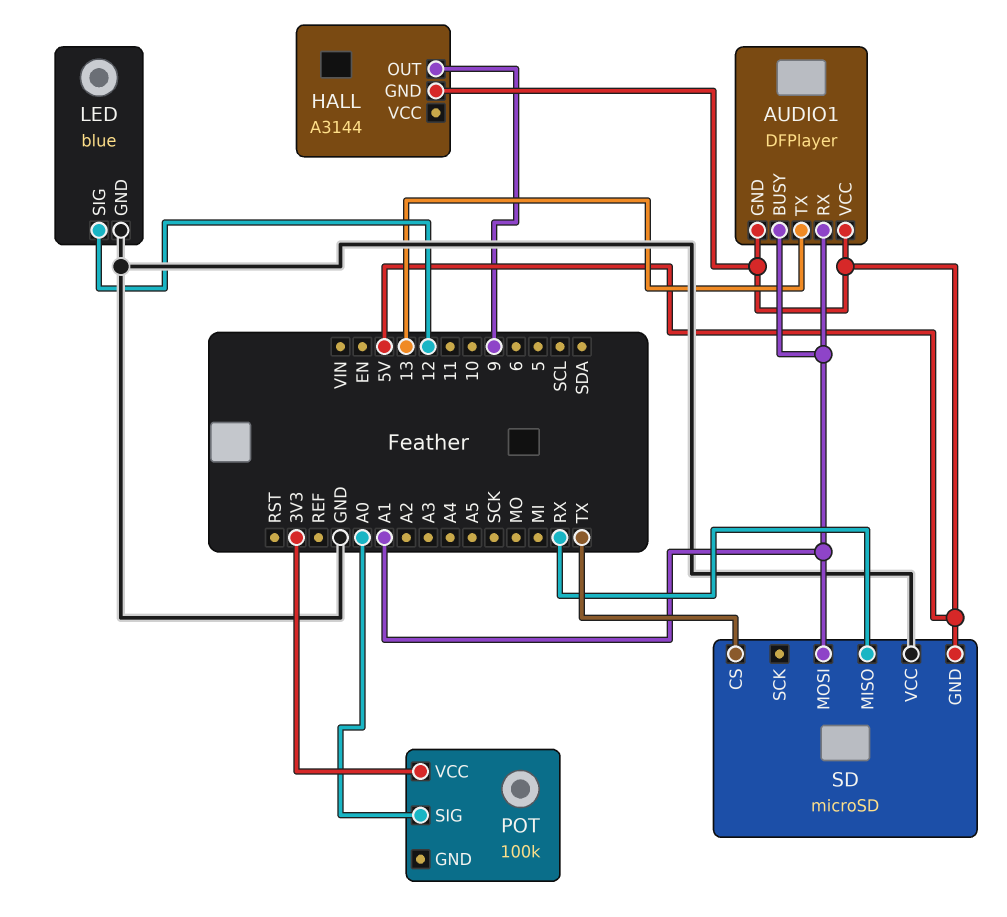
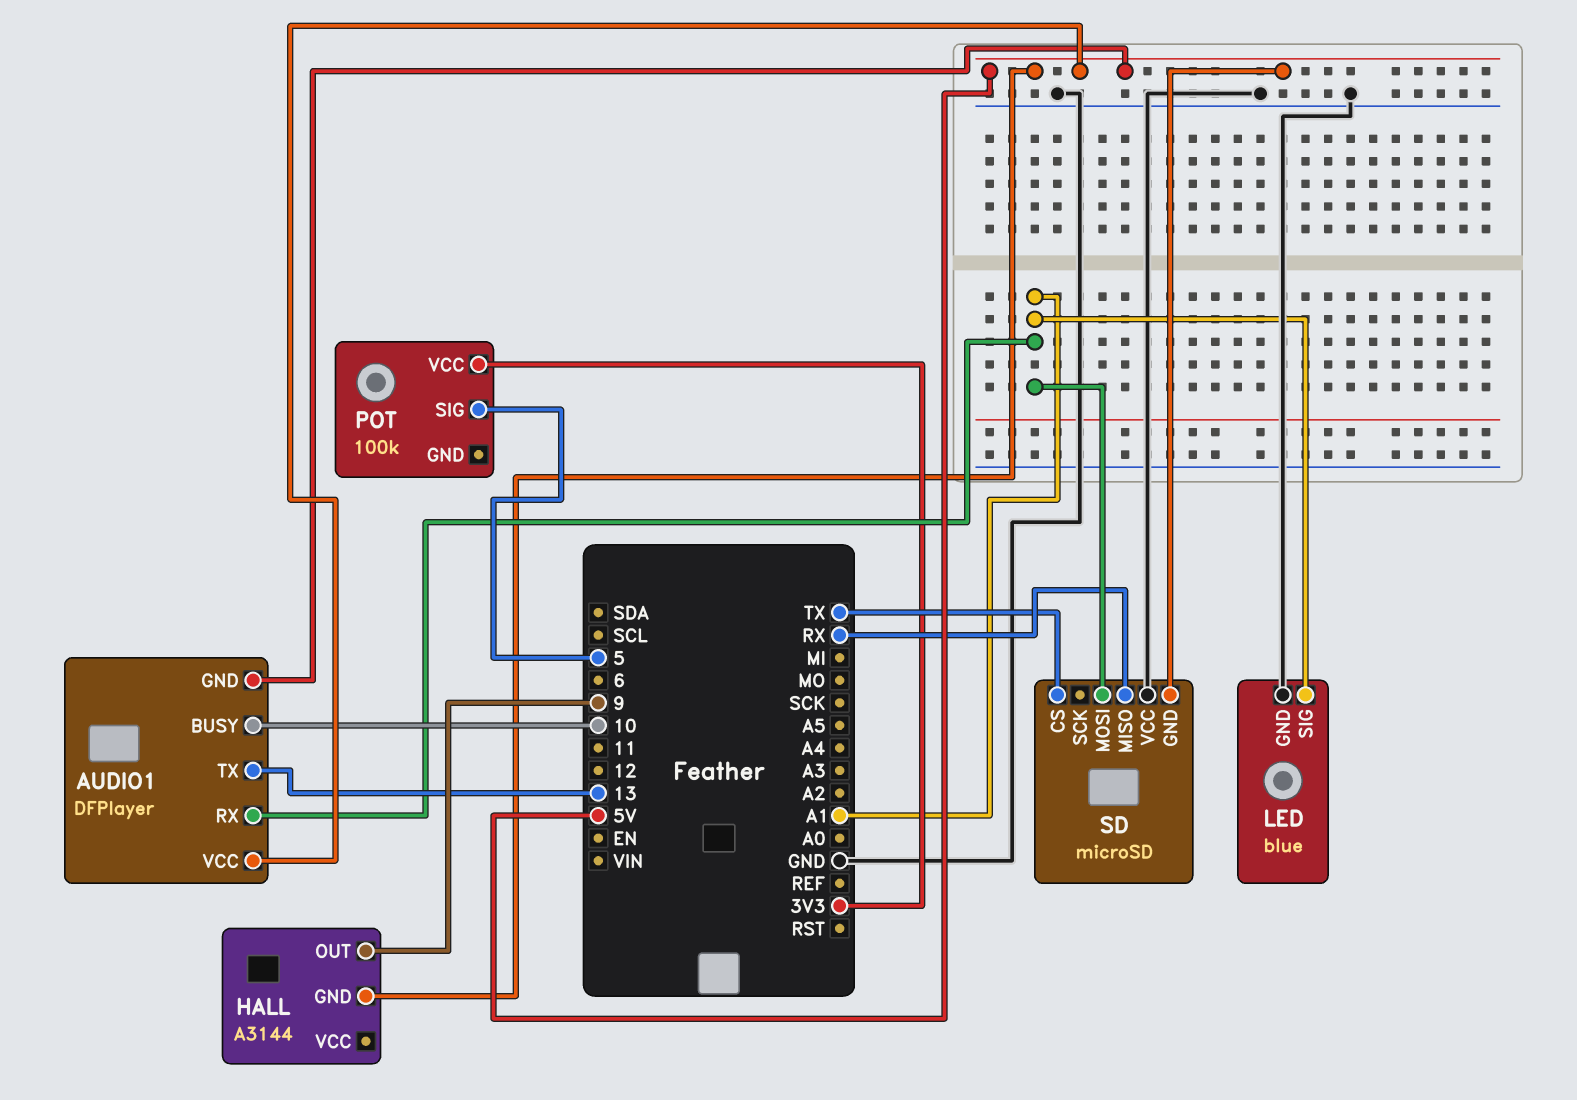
AUDIO1 pin BUSY: A1 -> 10
LED pin SIG: 12 -> A1
POT pin SIG: A0 -> 5

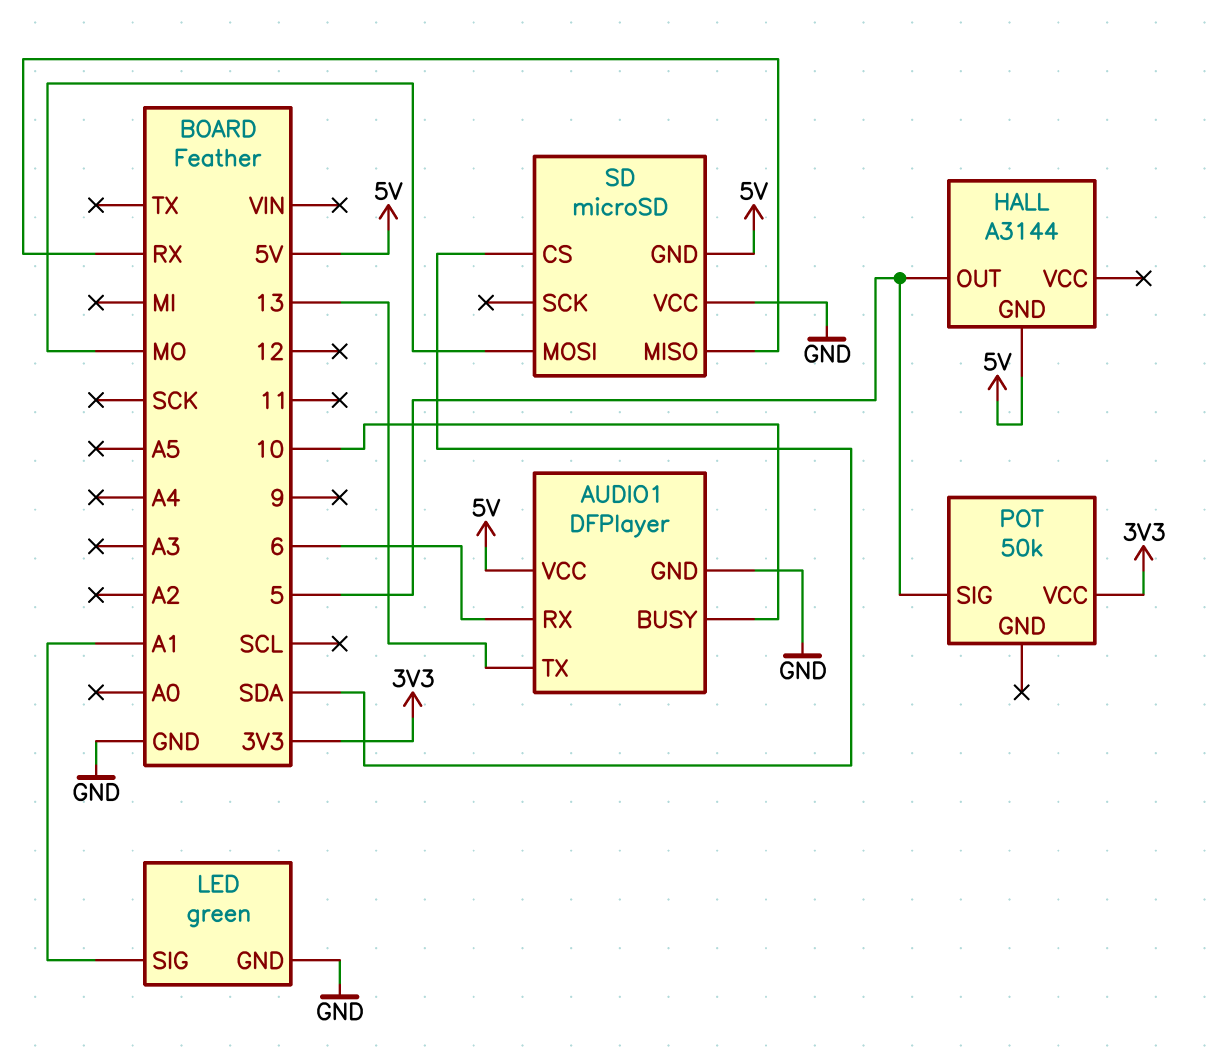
AUDIO1 pin GND: 5V -> GND
AUDIO1 pin RX: A1 -> 6
HALL pin OUT: 9 -> 5
LED: blue -> green
POT: 100k -> 50k
SD pin CS: TX -> SDA
SD pin MOSI: A1 -> MO

